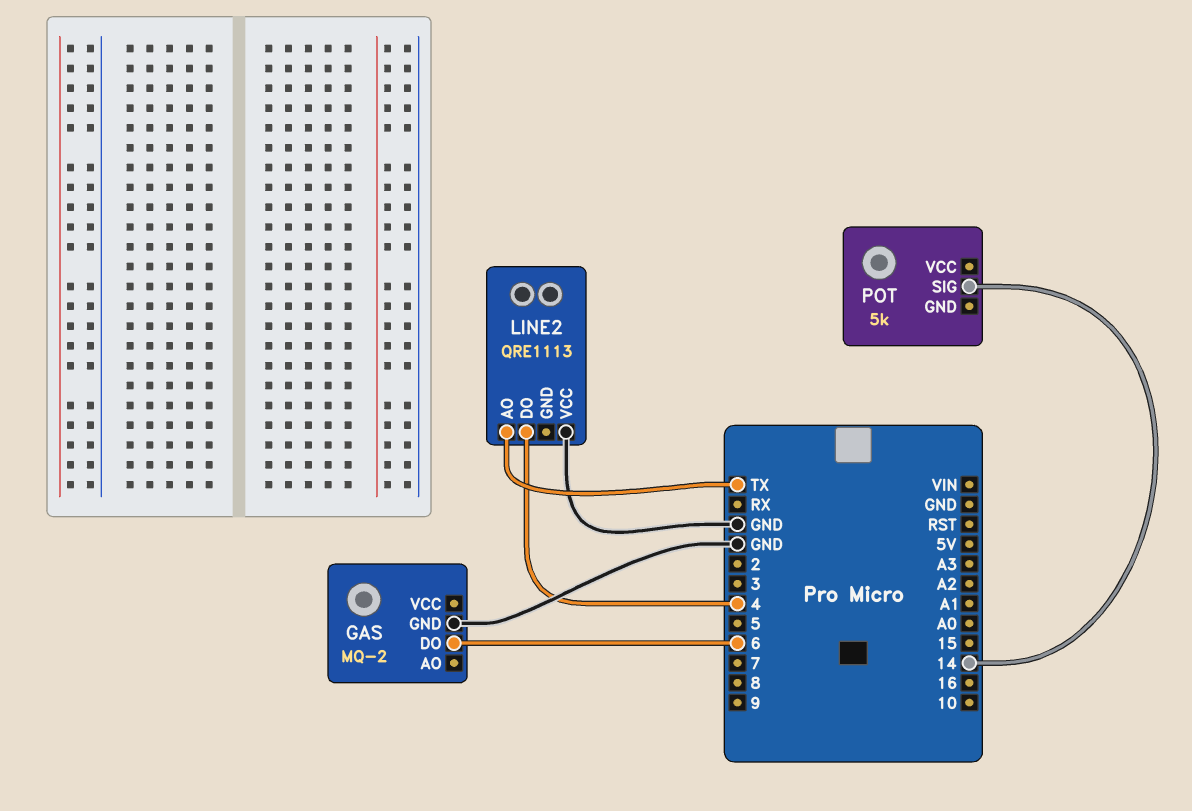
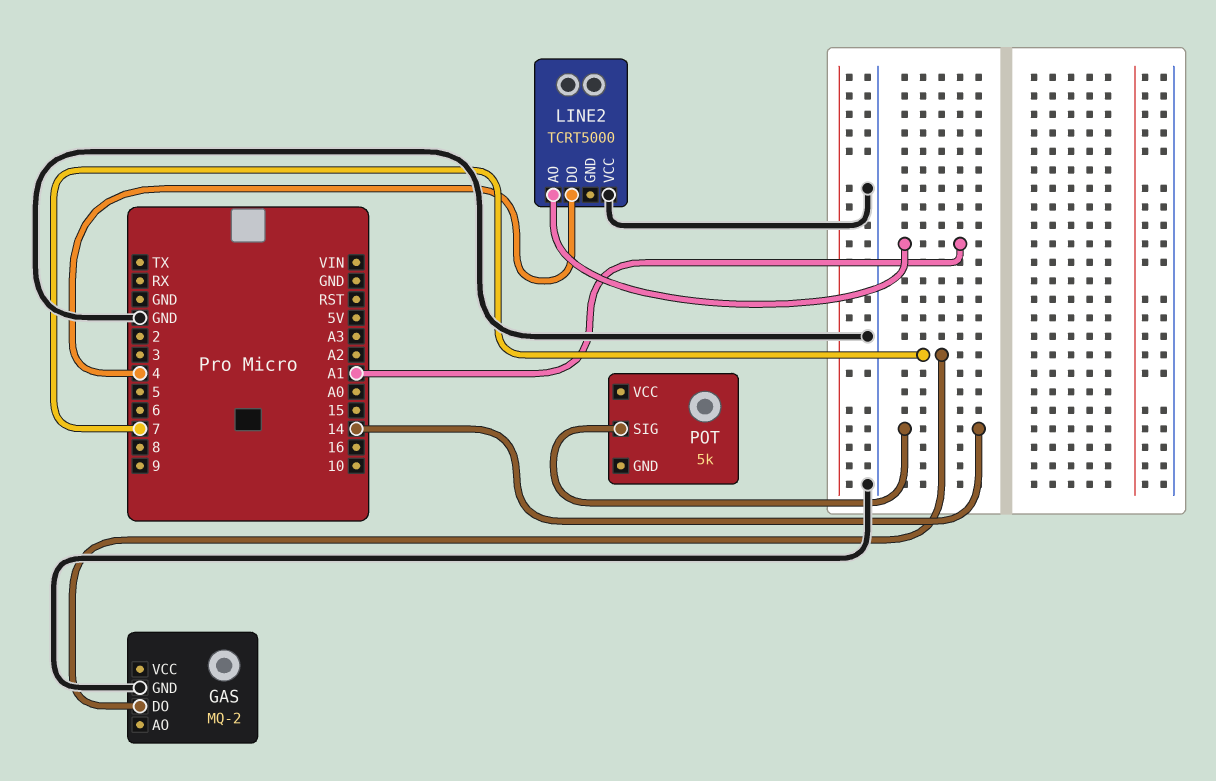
GAS pin DO: 6 -> 7
LINE2: QRE1113 -> TCRT5000
LINE2 pin AO: TX -> A1

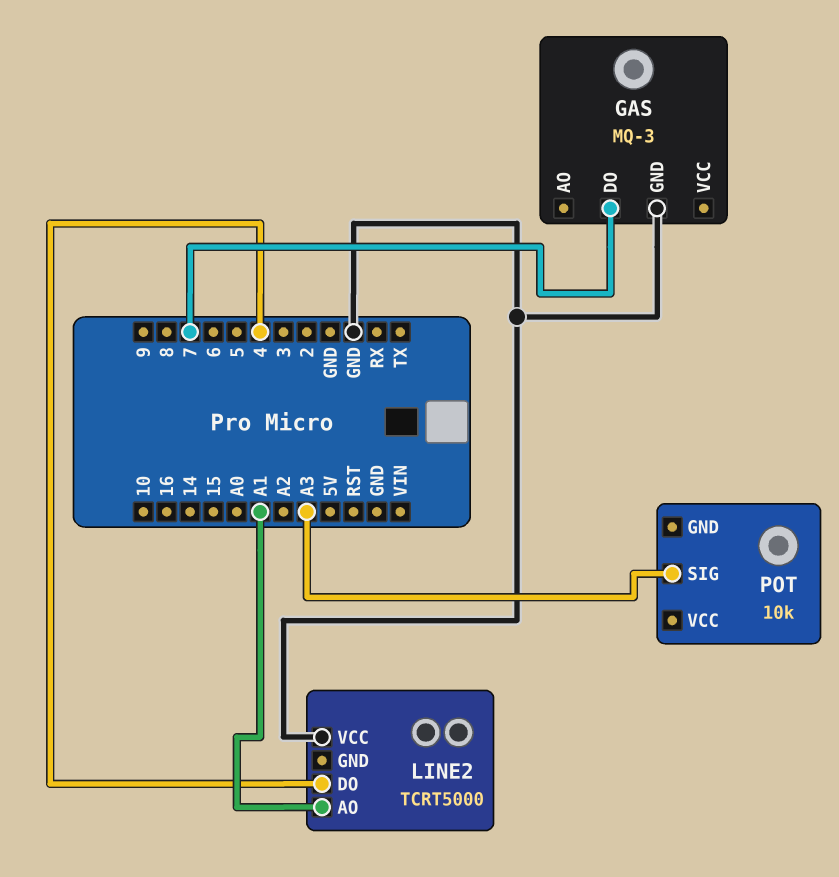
GAS: MQ-2 -> MQ-3
POT: 5k -> 10k
POT pin SIG: 14 -> A3

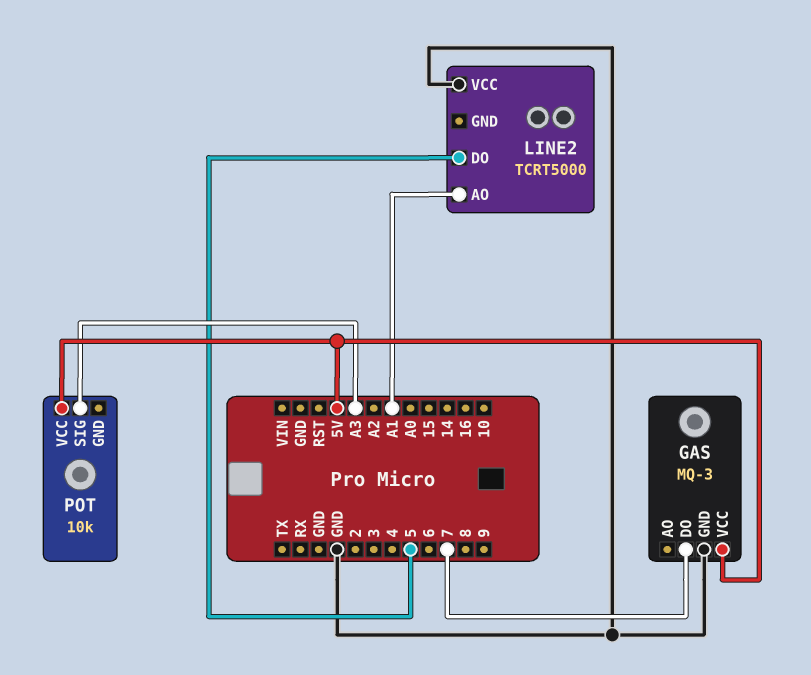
GAS pin VCC: none -> 5V
LINE2 pin DO: 4 -> 5
POT pin VCC: none -> 5V

